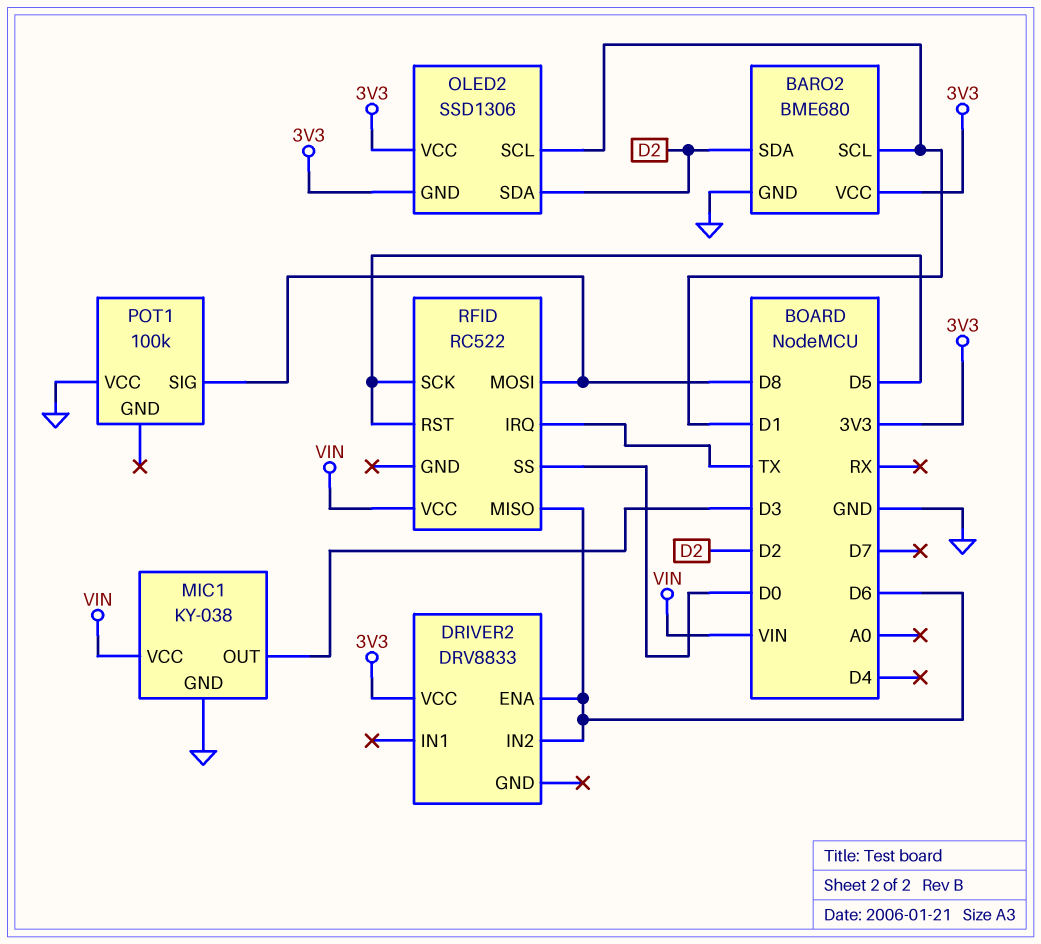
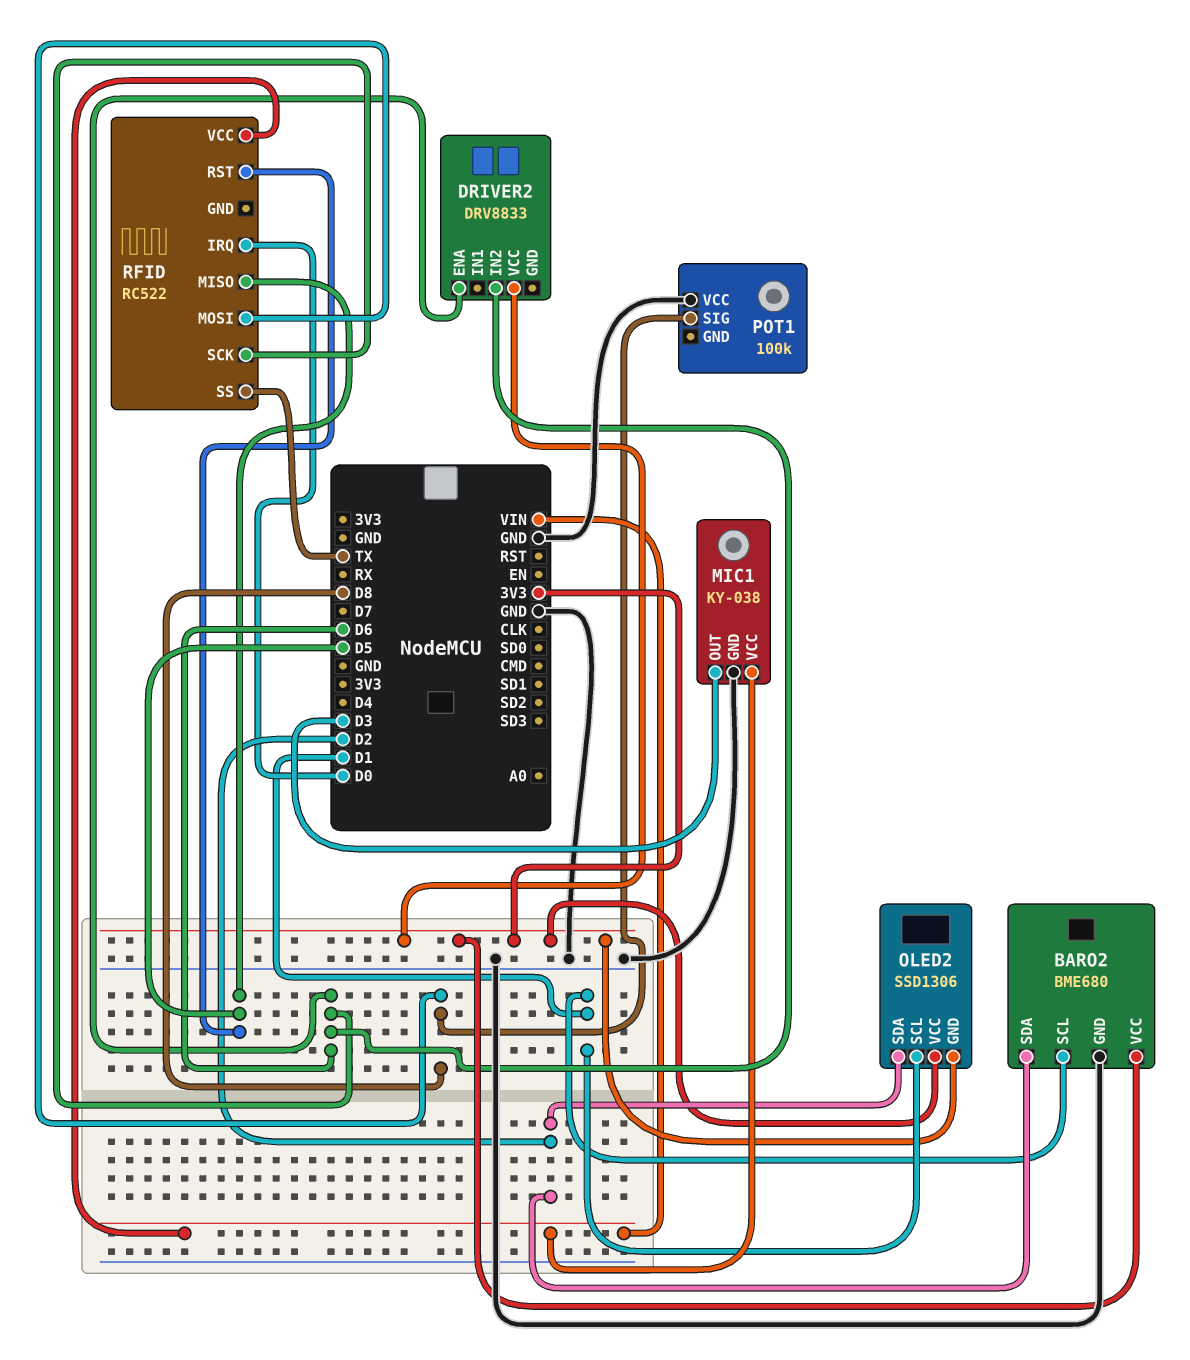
RFID pin IRQ: TX -> D0
RFID pin MISO: D6 -> D5
RFID pin SCK: D5 -> D6
RFID pin SS: D0 -> TX

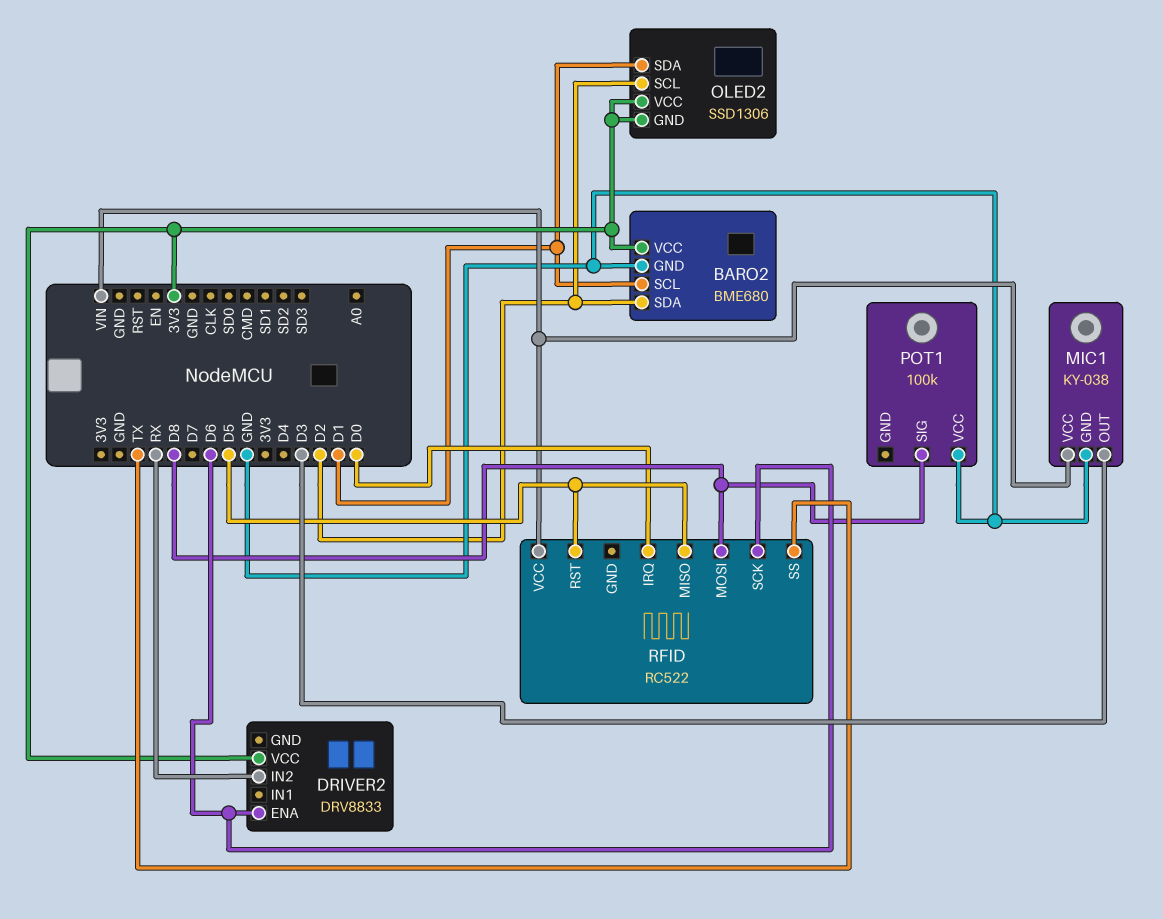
DRIVER2 pin IN2: D6 -> RX
OLED2 pin SCL: D1 -> D2
OLED2 pin SDA: D2 -> D1

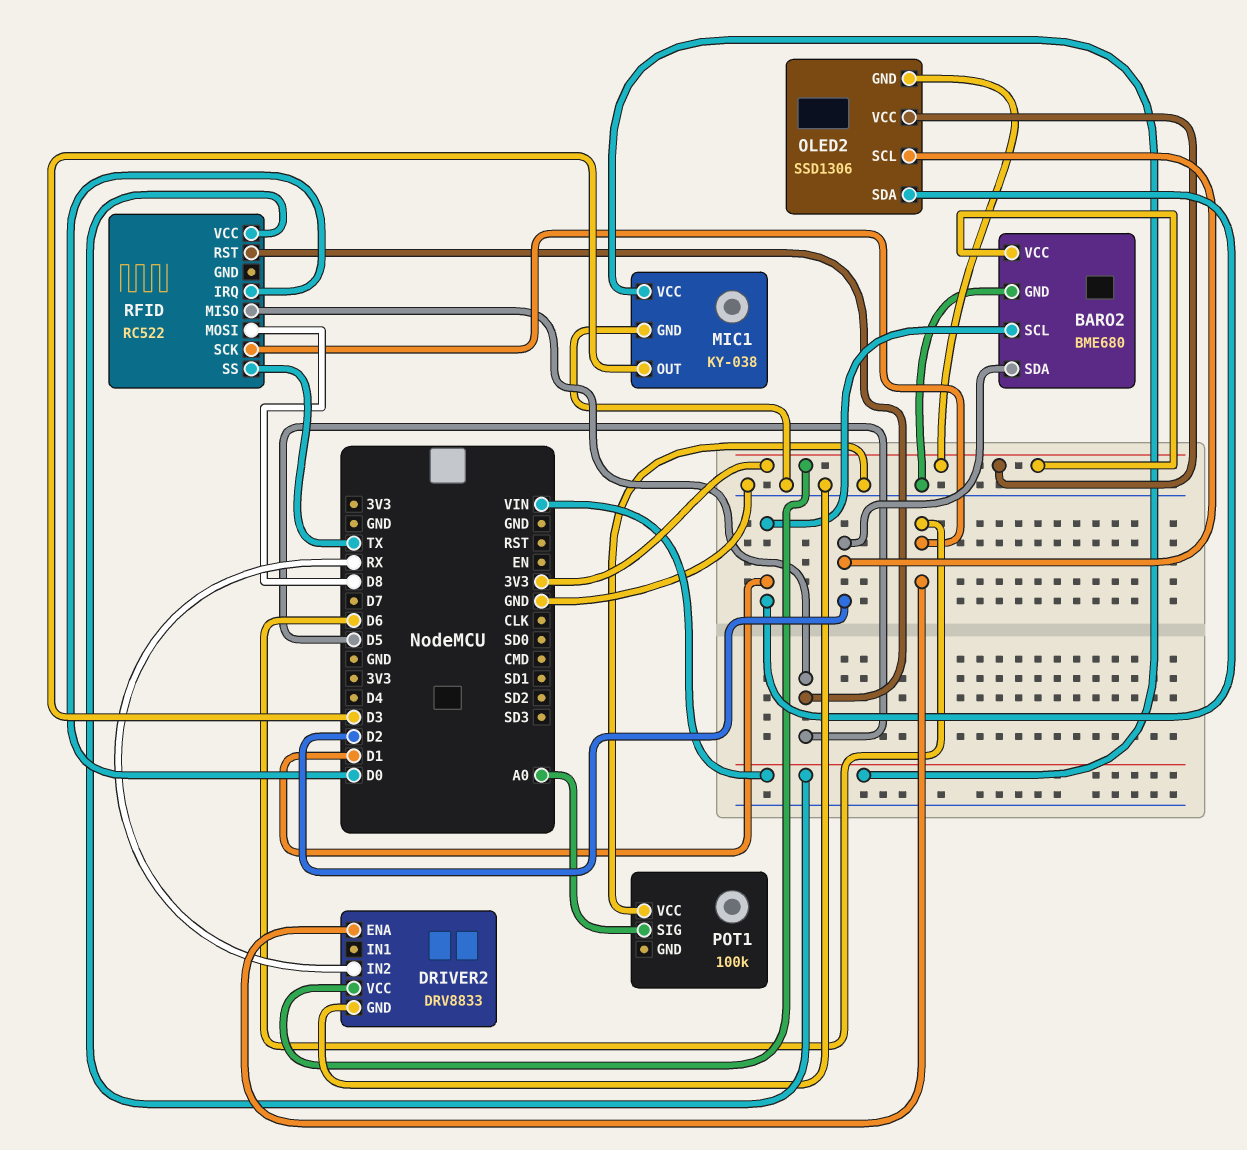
DRIVER2 pin GND: none -> GND
POT1 pin SIG: D8 -> A0

